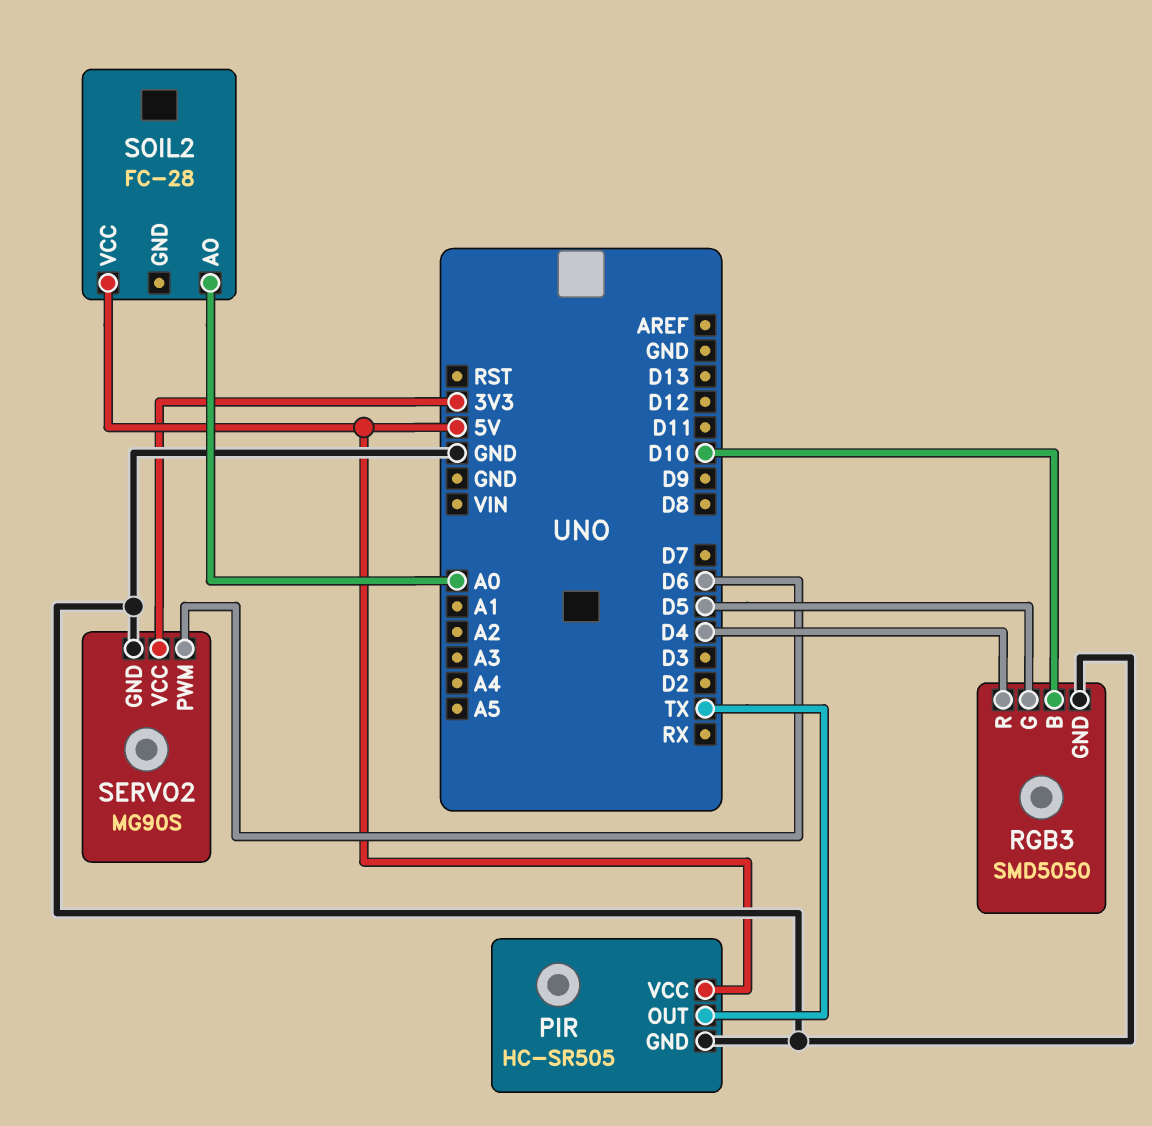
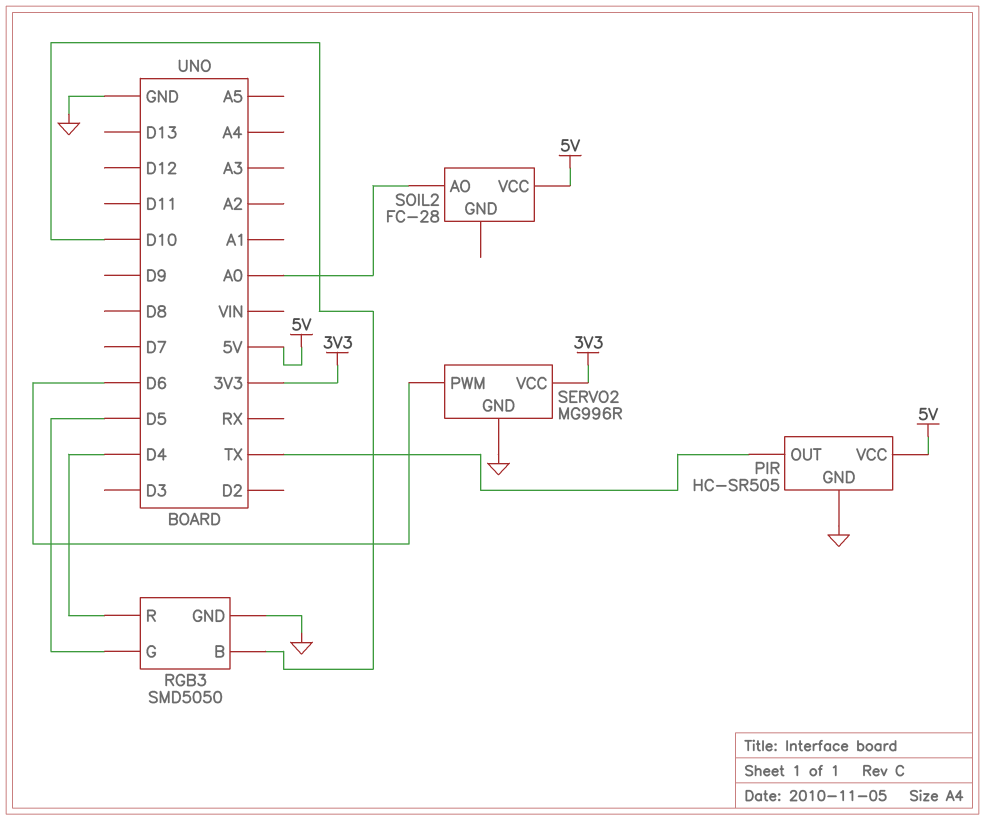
SERVO2: MG90S -> MG996R

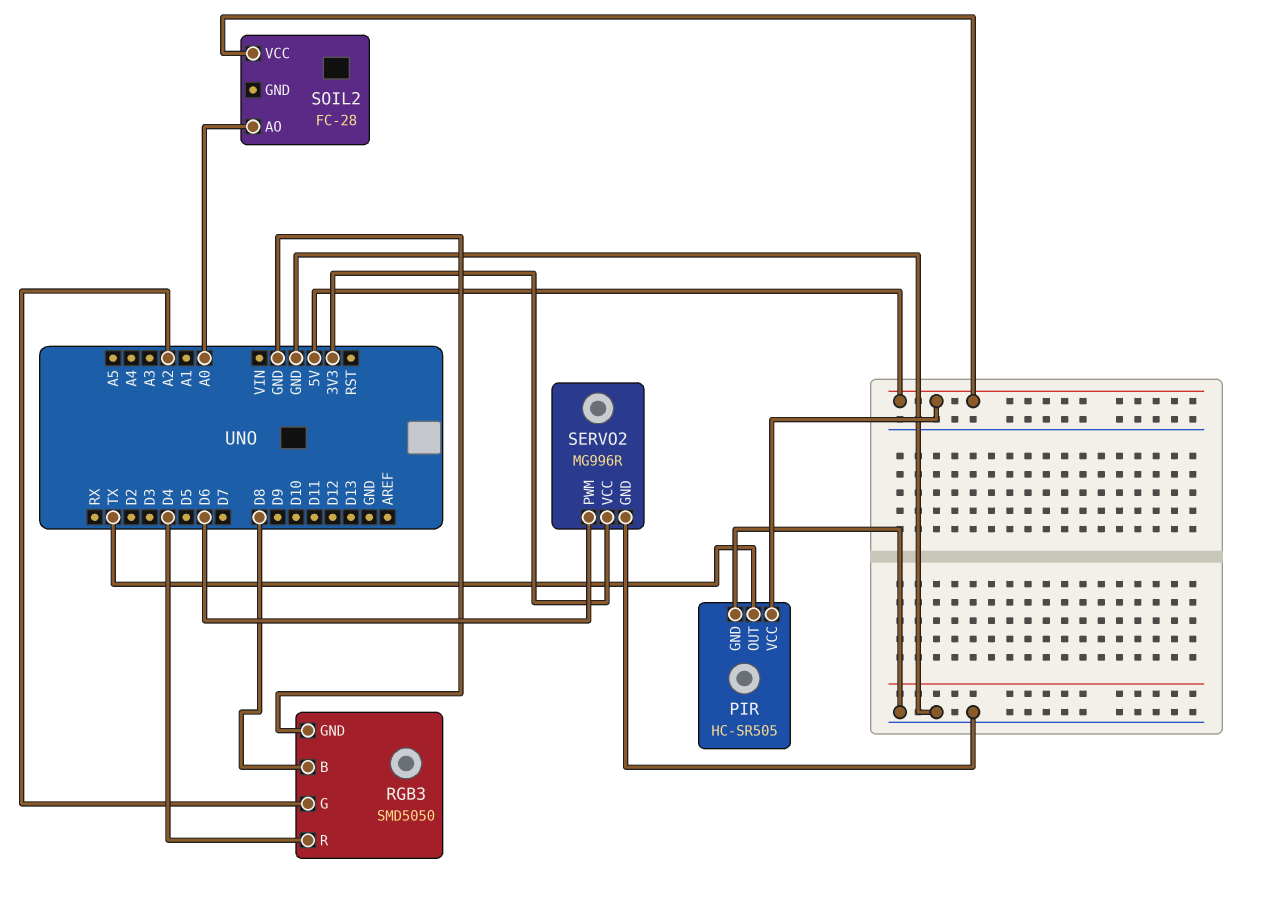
RGB3 pin B: D10 -> D8
RGB3 pin G: D5 -> A2

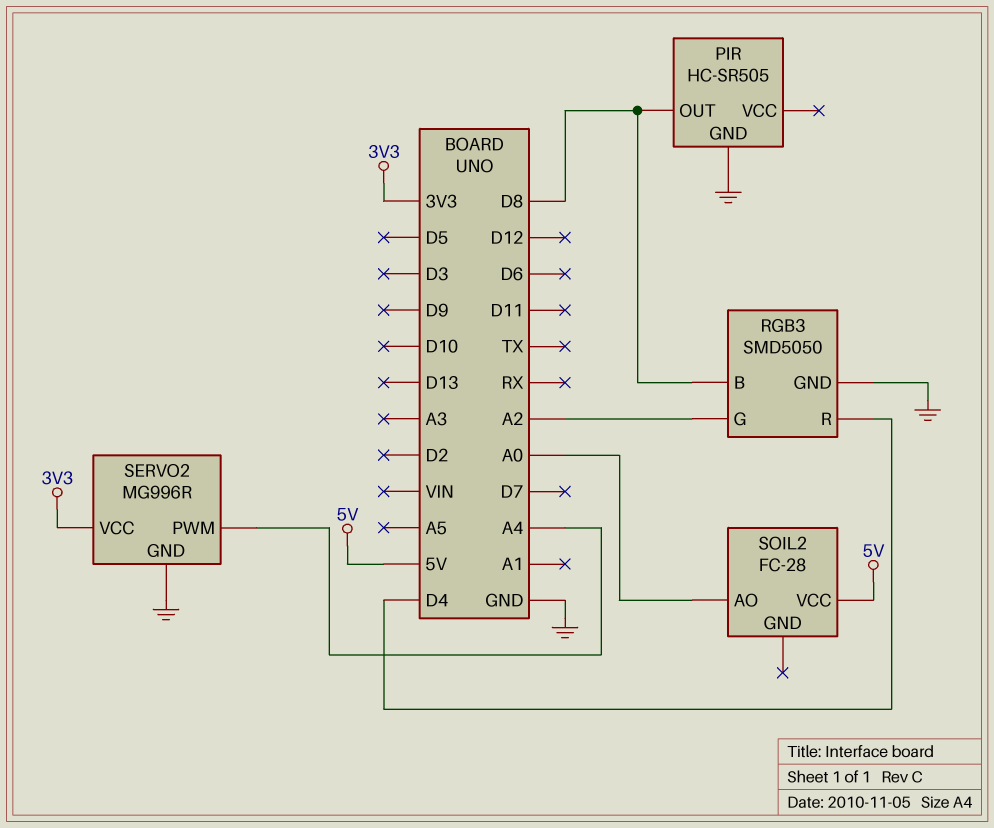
PIR pin OUT: TX -> D8
PIR pin VCC: 5V -> none
SERVO2 pin PWM: D6 -> A4

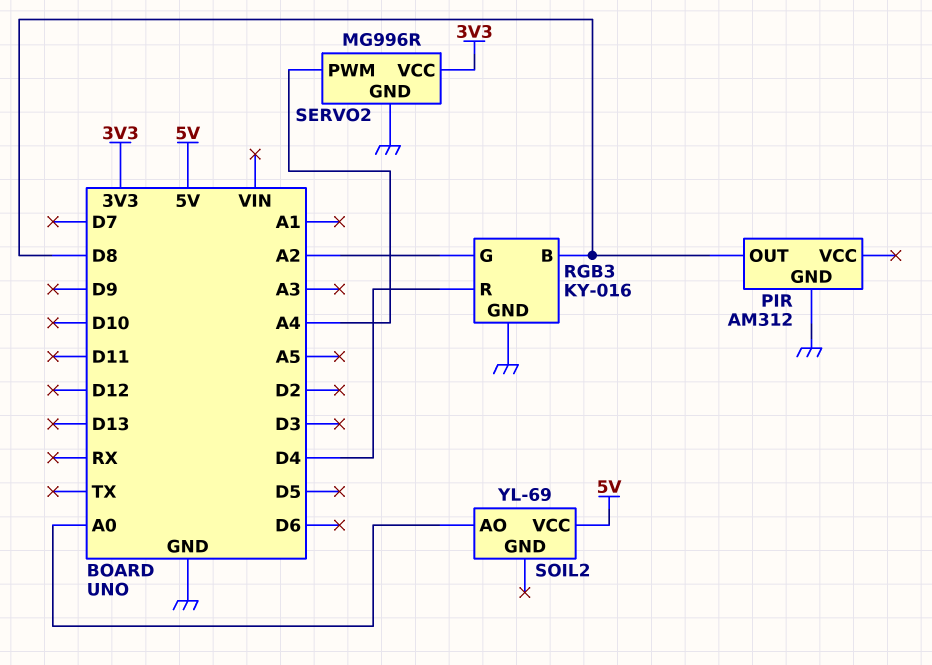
PIR: HC-SR505 -> AM312
RGB3: SMD5050 -> KY-016
SOIL2: FC-28 -> YL-69

